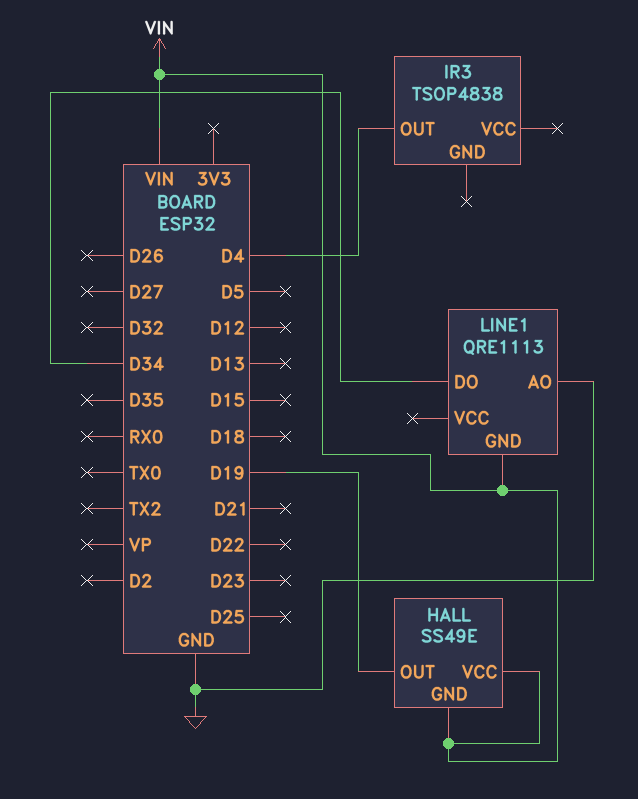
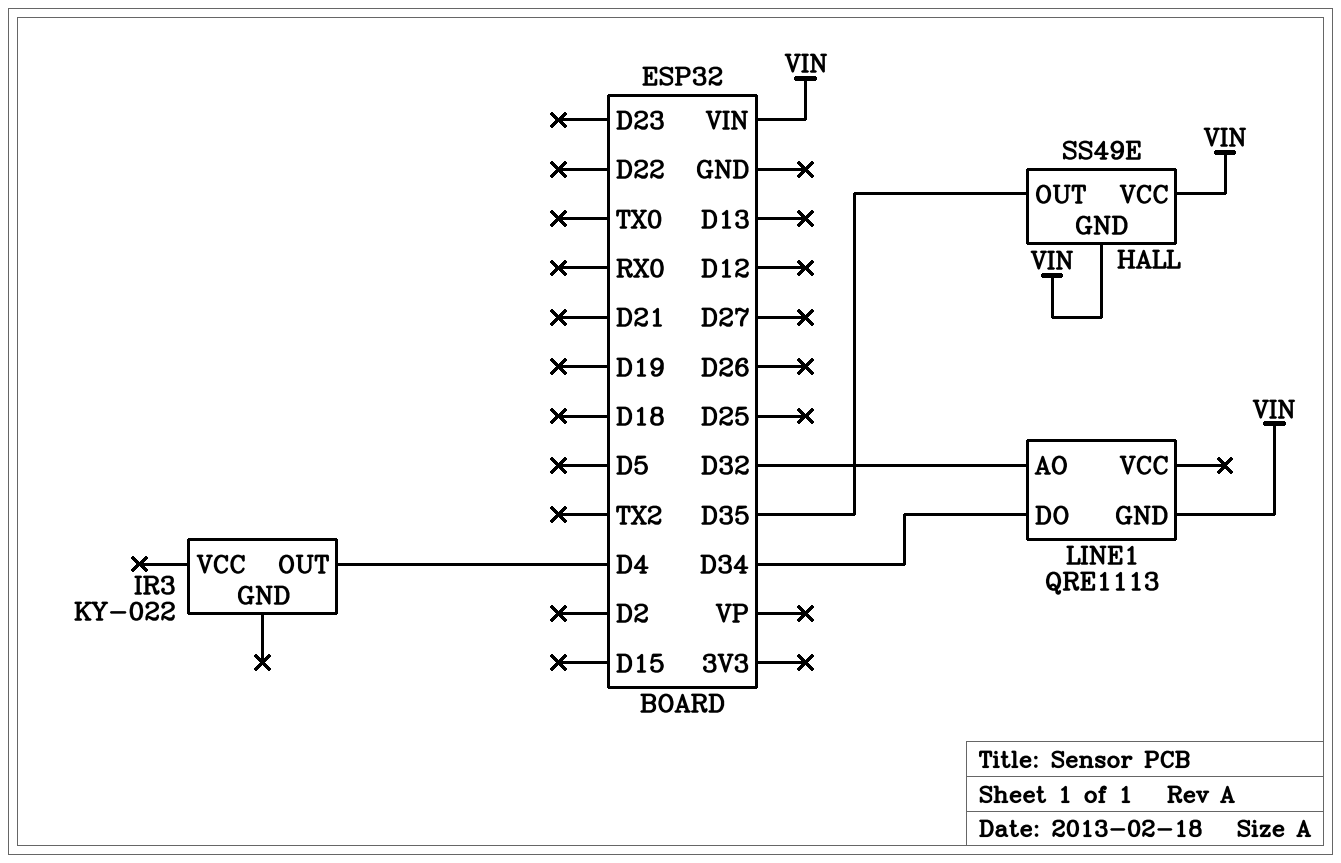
HALL pin OUT: D19 -> D35
IR3: TSOP4838 -> KY-022
LINE1 pin AO: GND -> D32

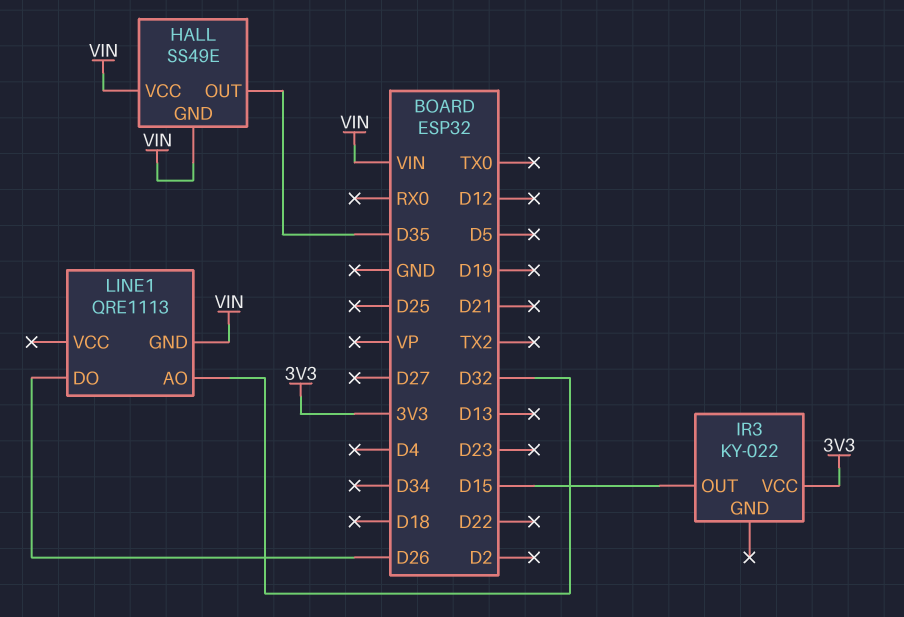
IR3 pin OUT: D4 -> D15
IR3 pin VCC: none -> 3V3
LINE1 pin DO: D34 -> D26

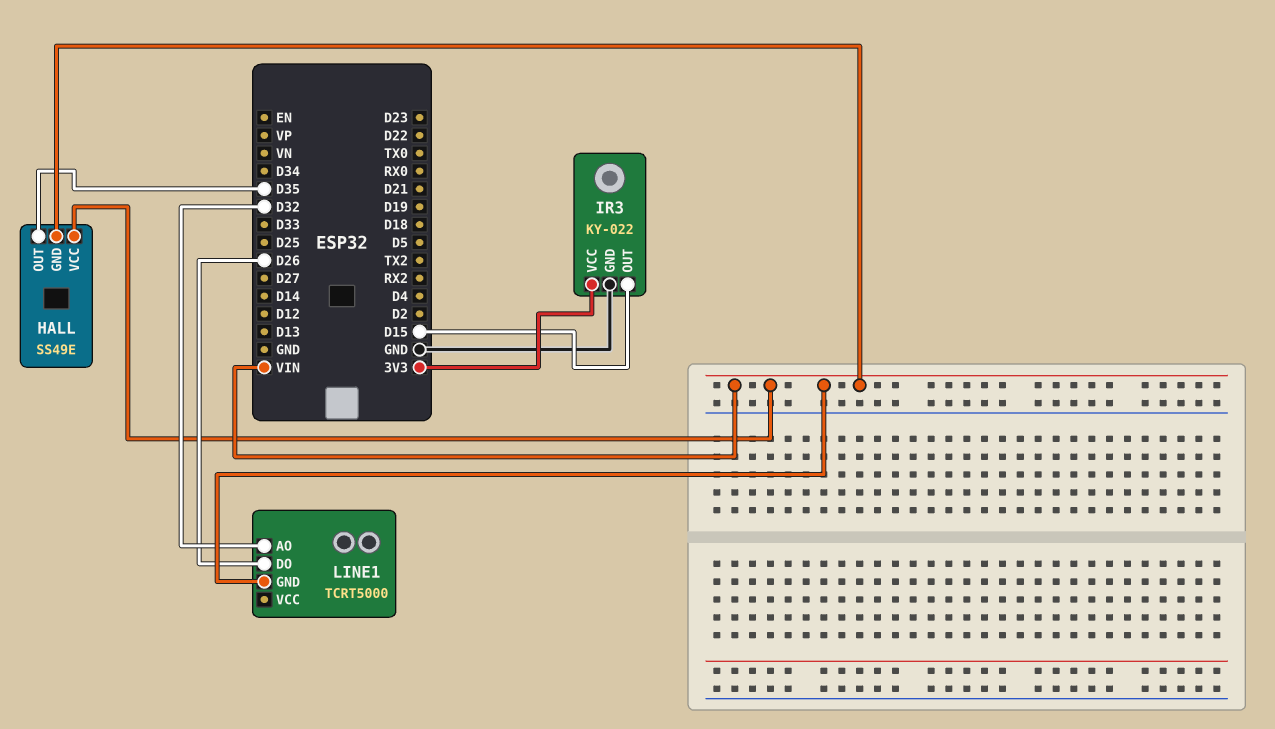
IR3 pin GND: none -> GND
LINE1: QRE1113 -> TCRT5000

